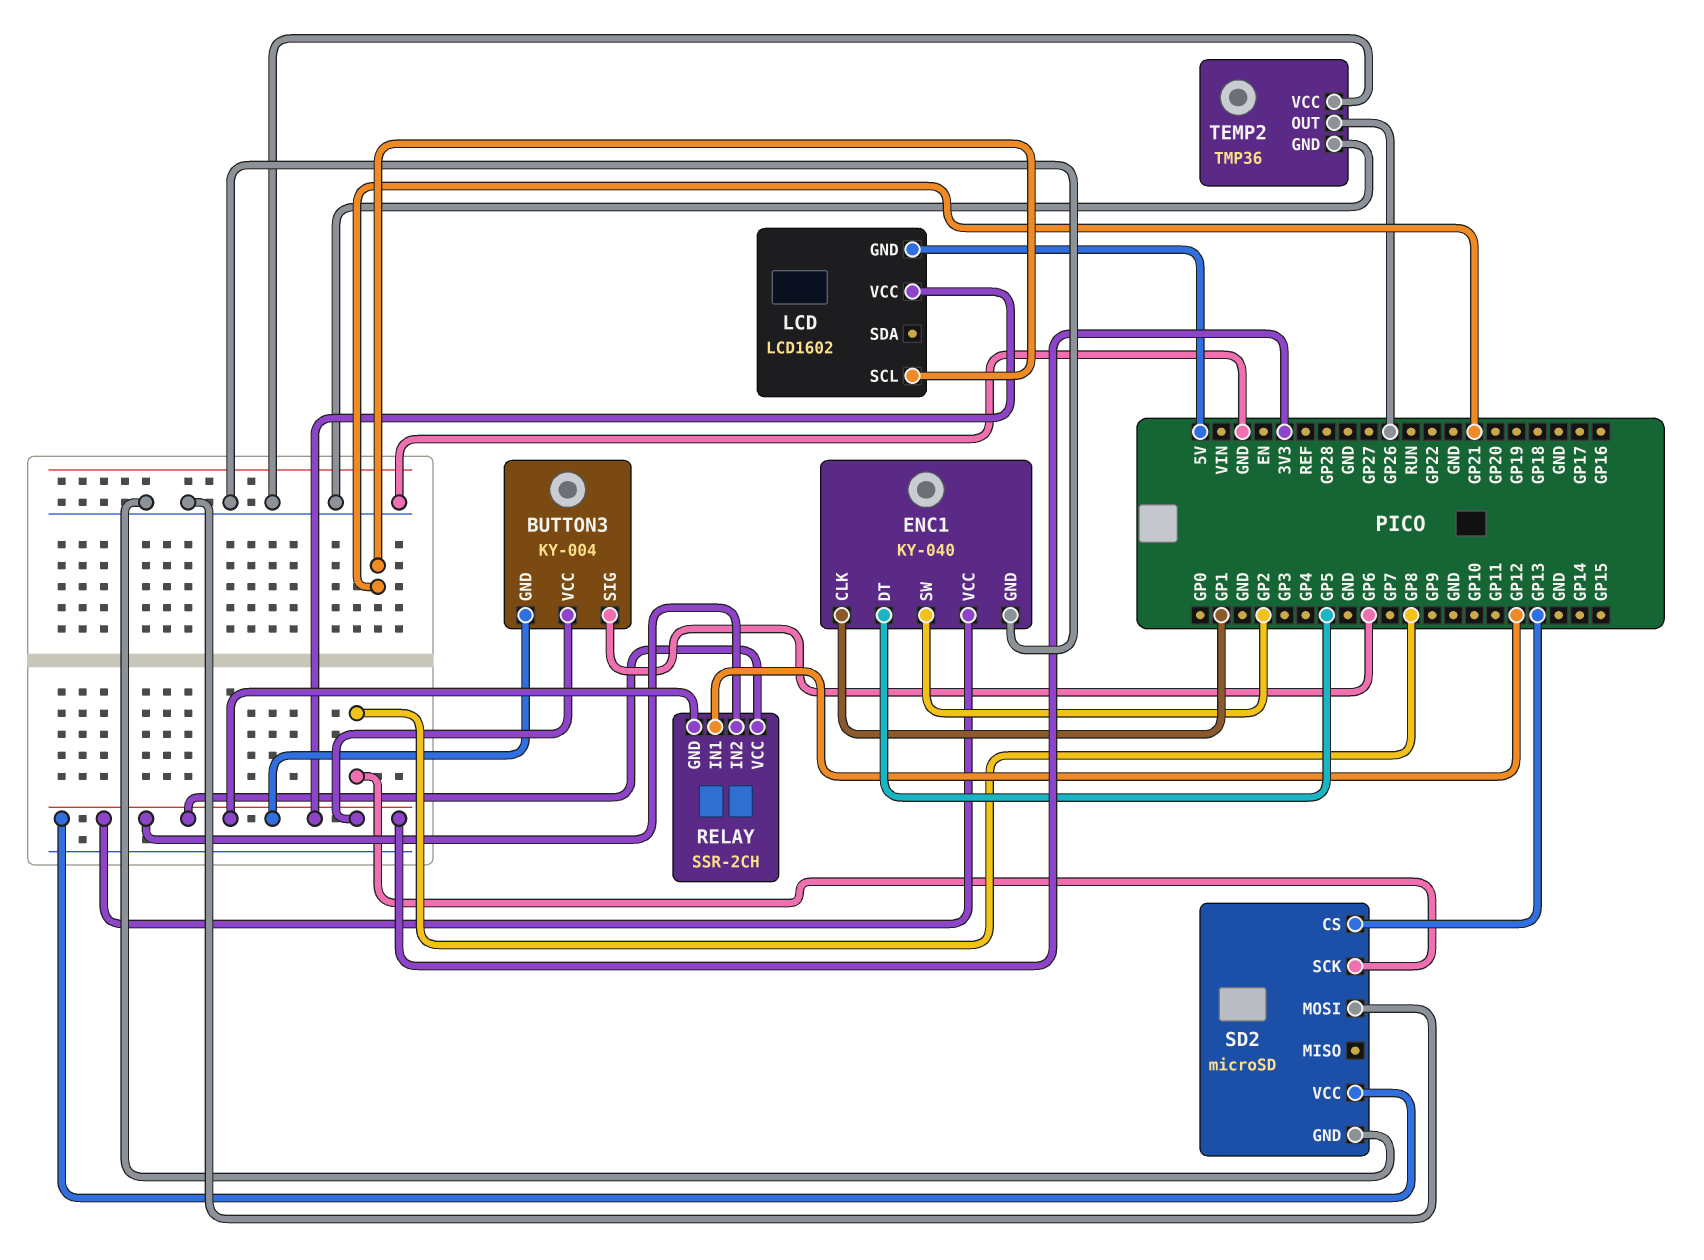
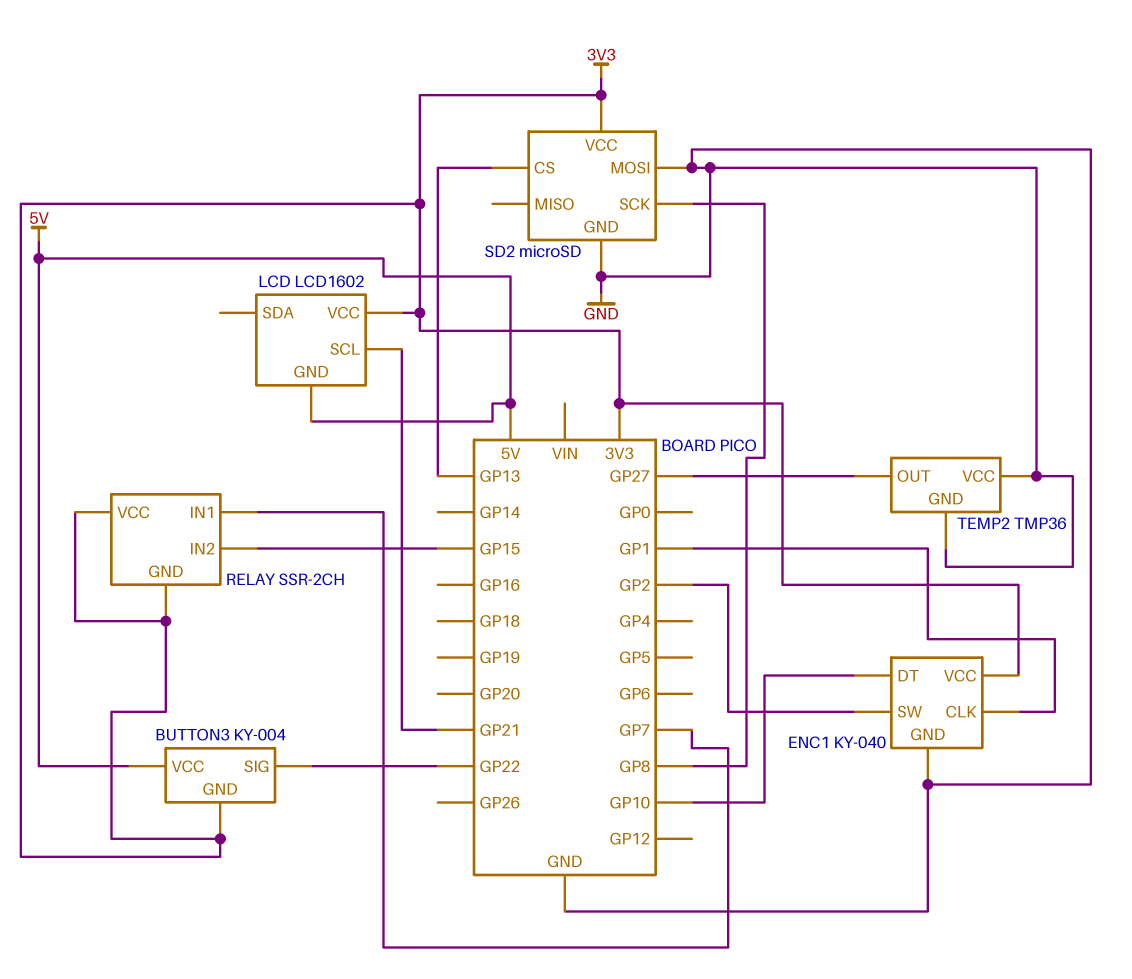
BUTTON3 pin SIG: GP6 -> GP22
BUTTON3 pin VCC: 3V3 -> 5V
ENC1 pin DT: GP5 -> GP10
RELAY pin IN1: GP12 -> GP7
RELAY pin IN2: 3V3 -> GP15
TEMP2 pin OUT: GP26 -> GP27

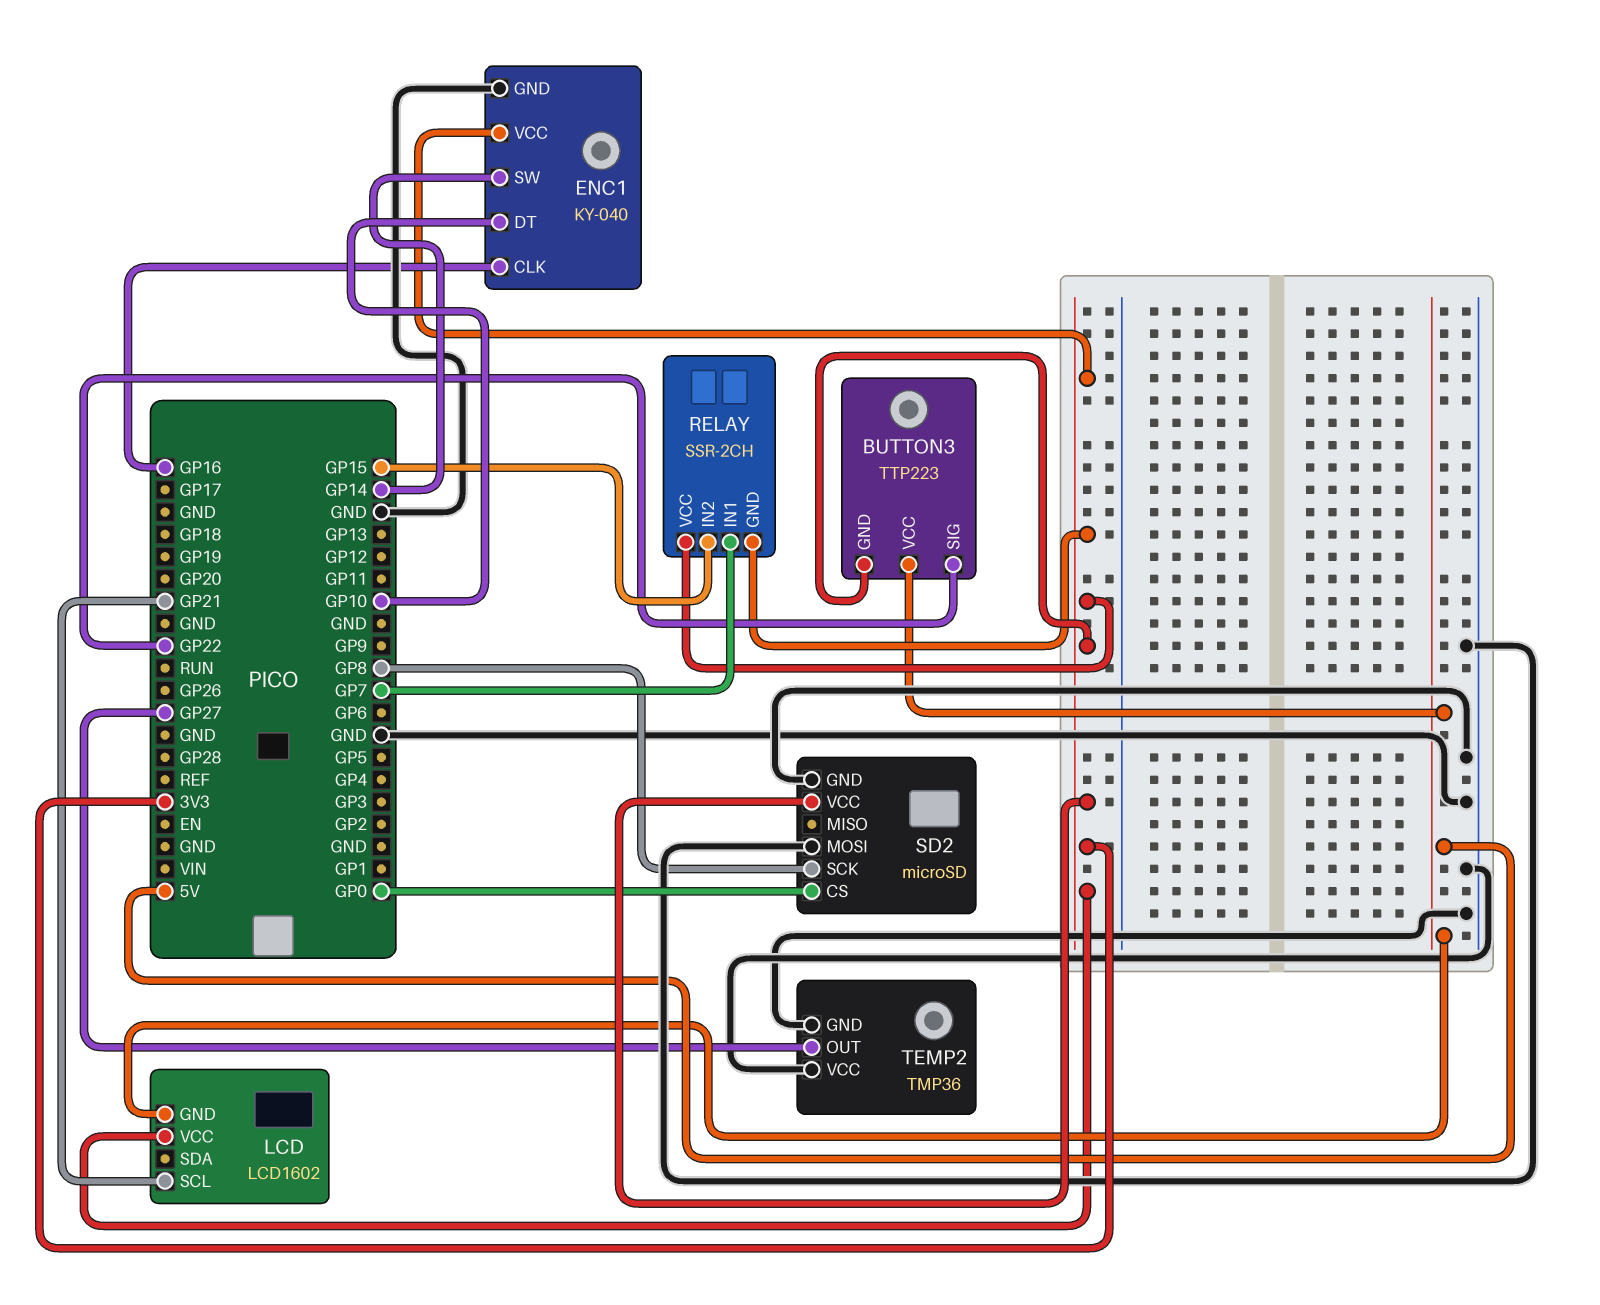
BUTTON3: KY-004 -> TTP223
ENC1 pin CLK: GP1 -> GP16
ENC1 pin SW: GP2 -> GP14
SD2 pin CS: GP13 -> GP0

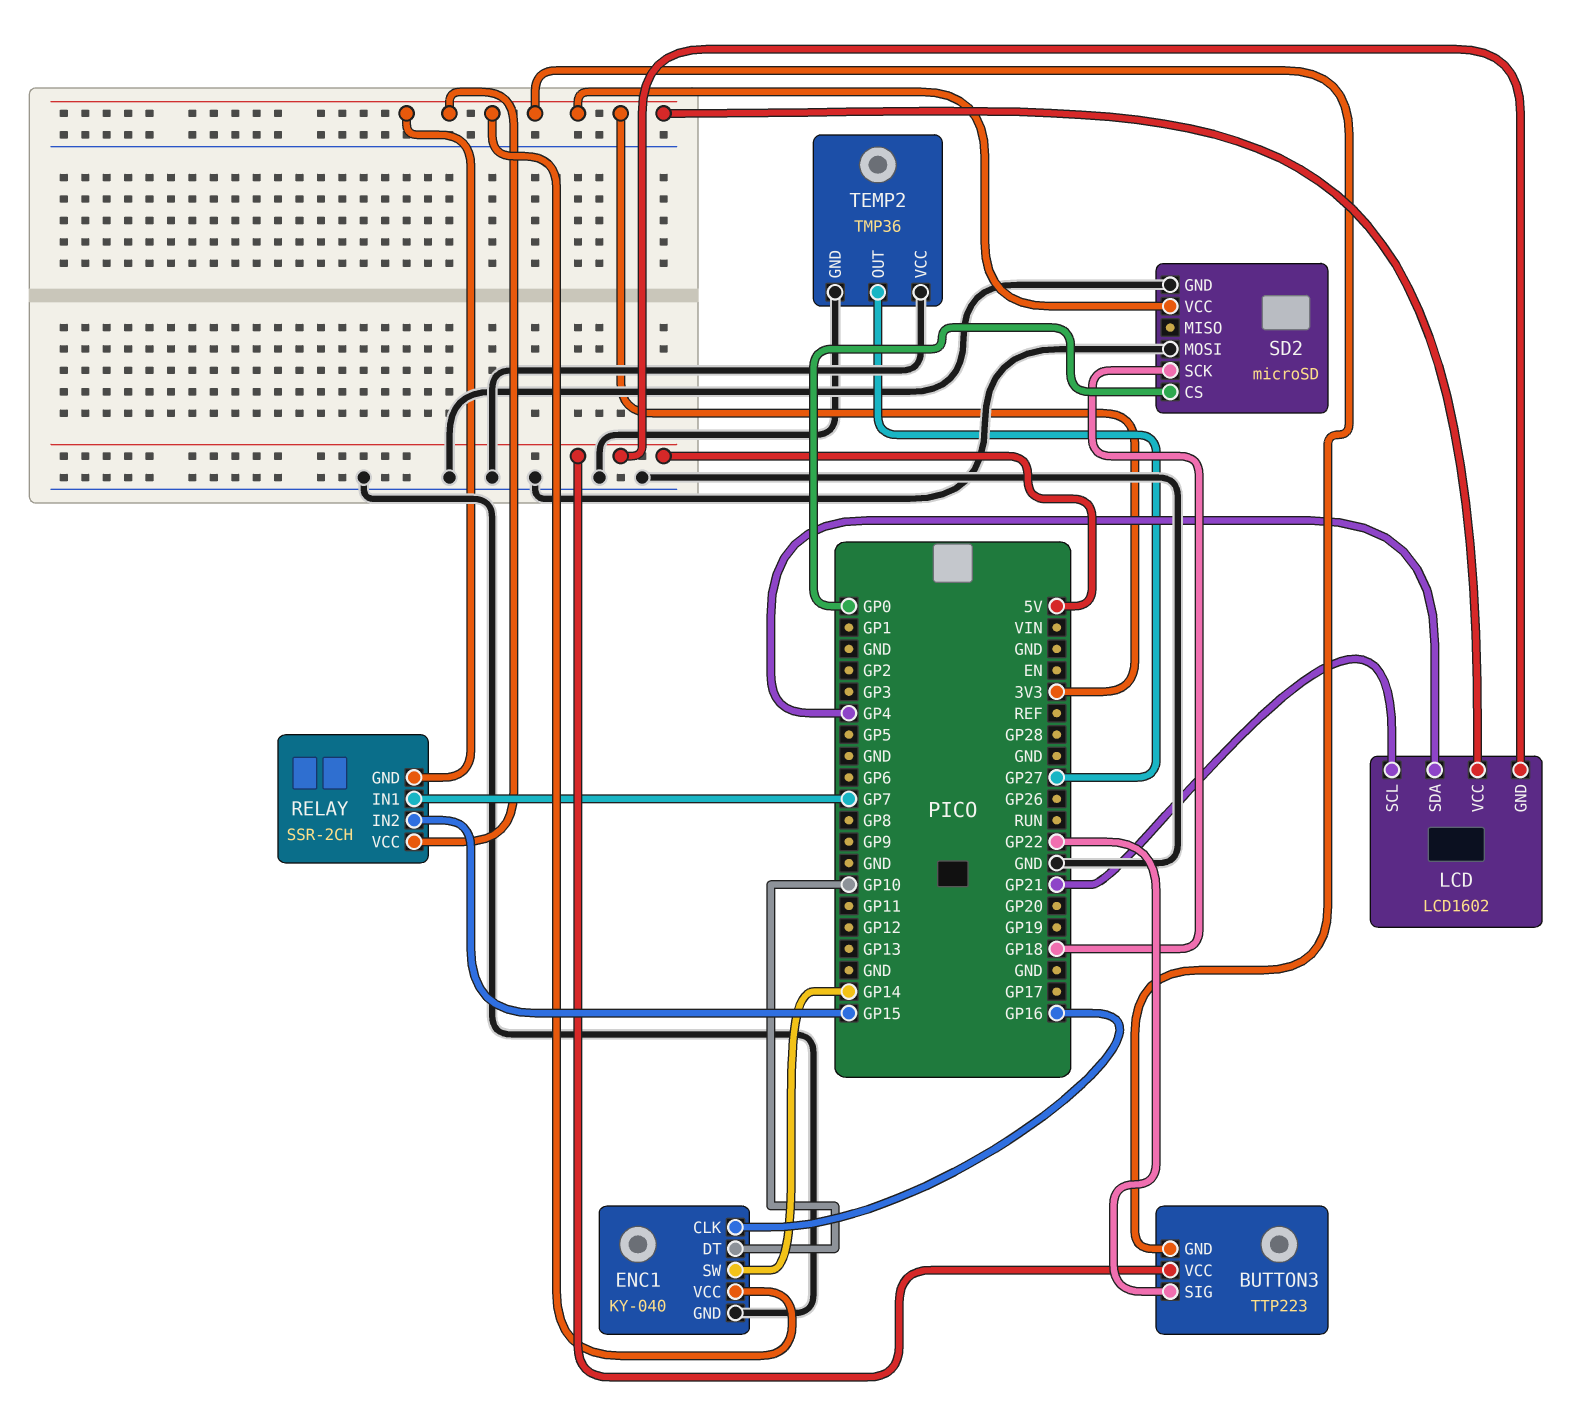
LCD pin SDA: none -> GP4
SD2 pin SCK: GP8 -> GP18

